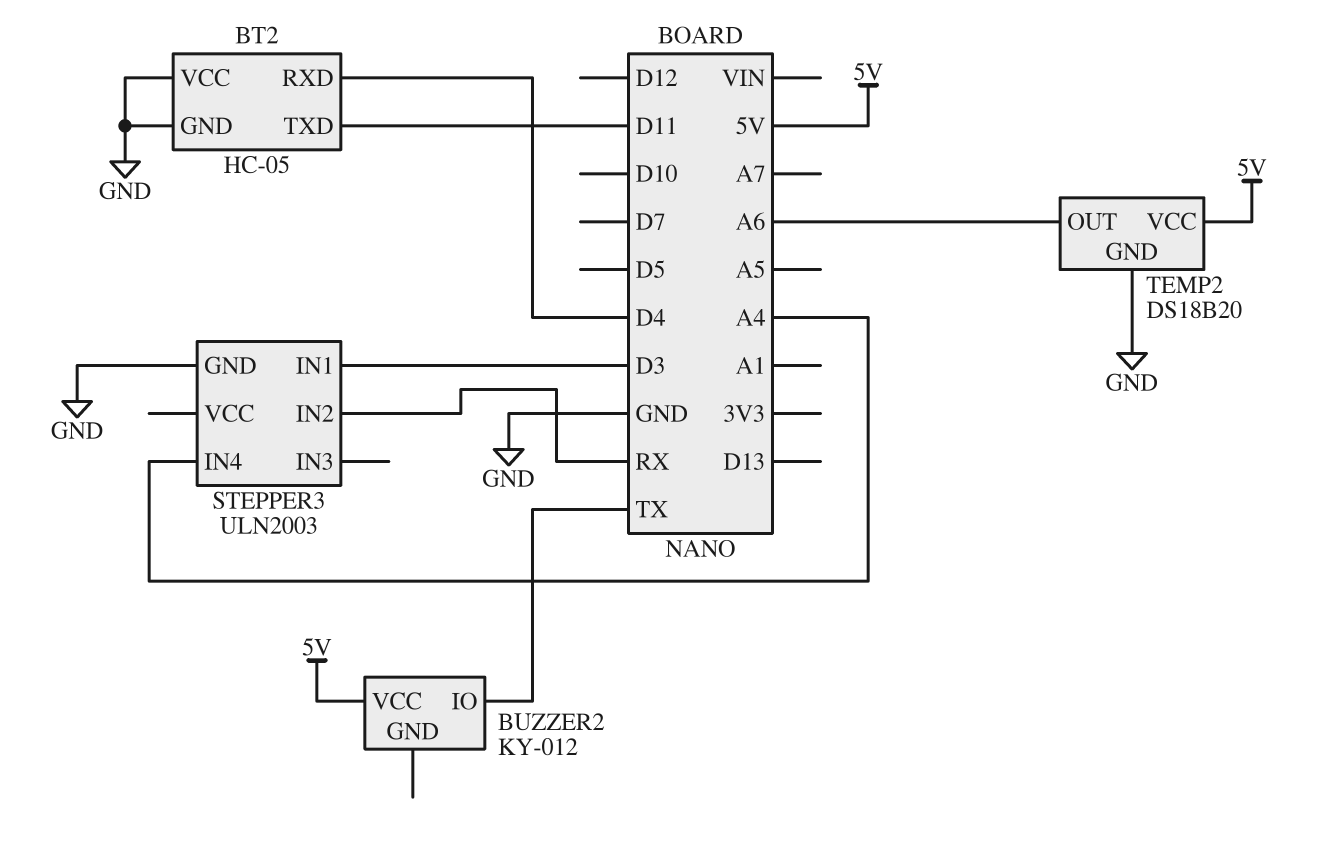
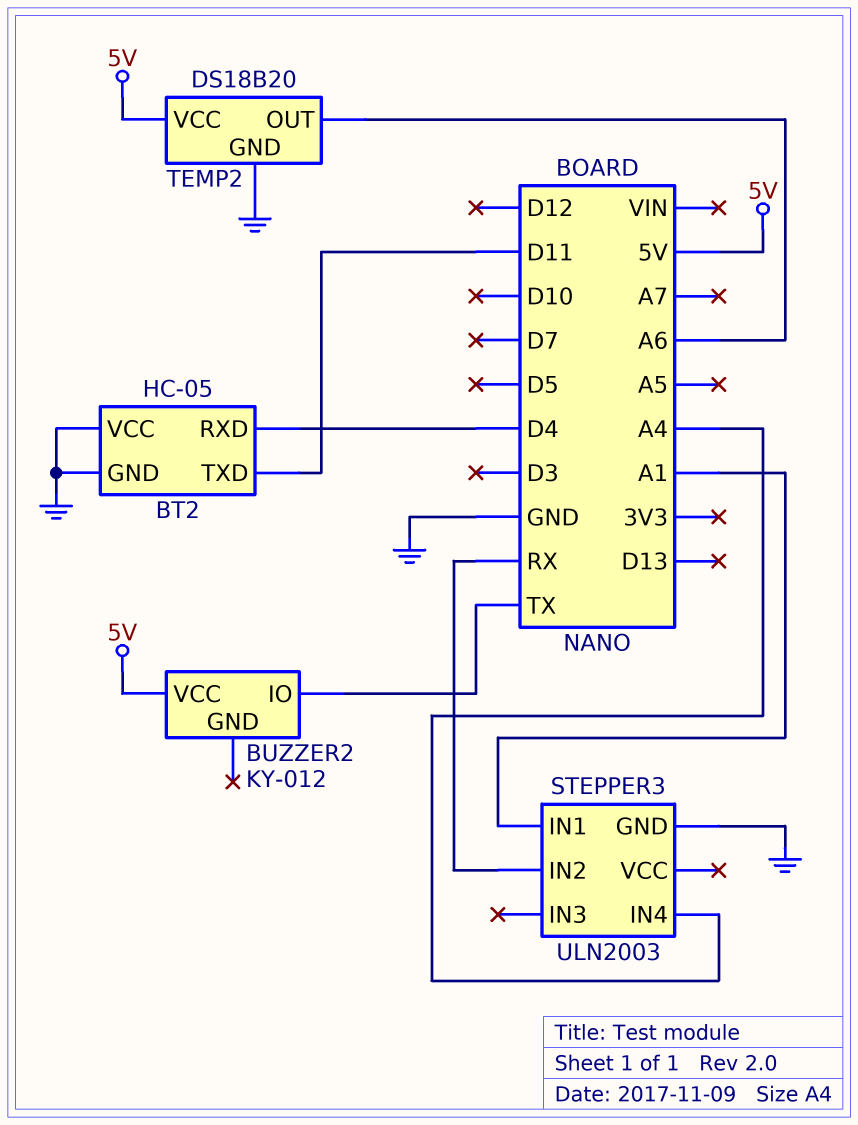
STEPPER3 pin IN1: D3 -> A1

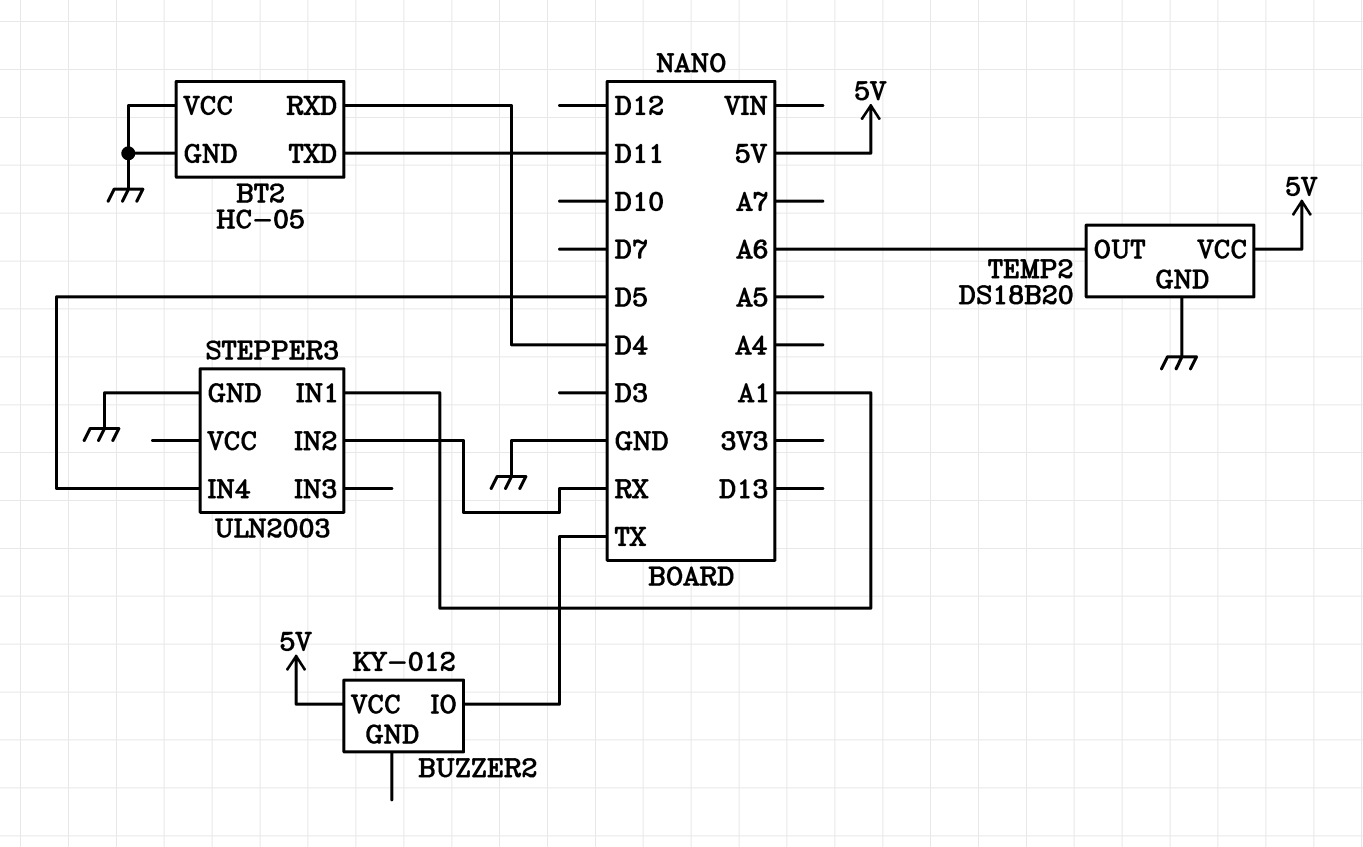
STEPPER3 pin IN4: A4 -> D5

